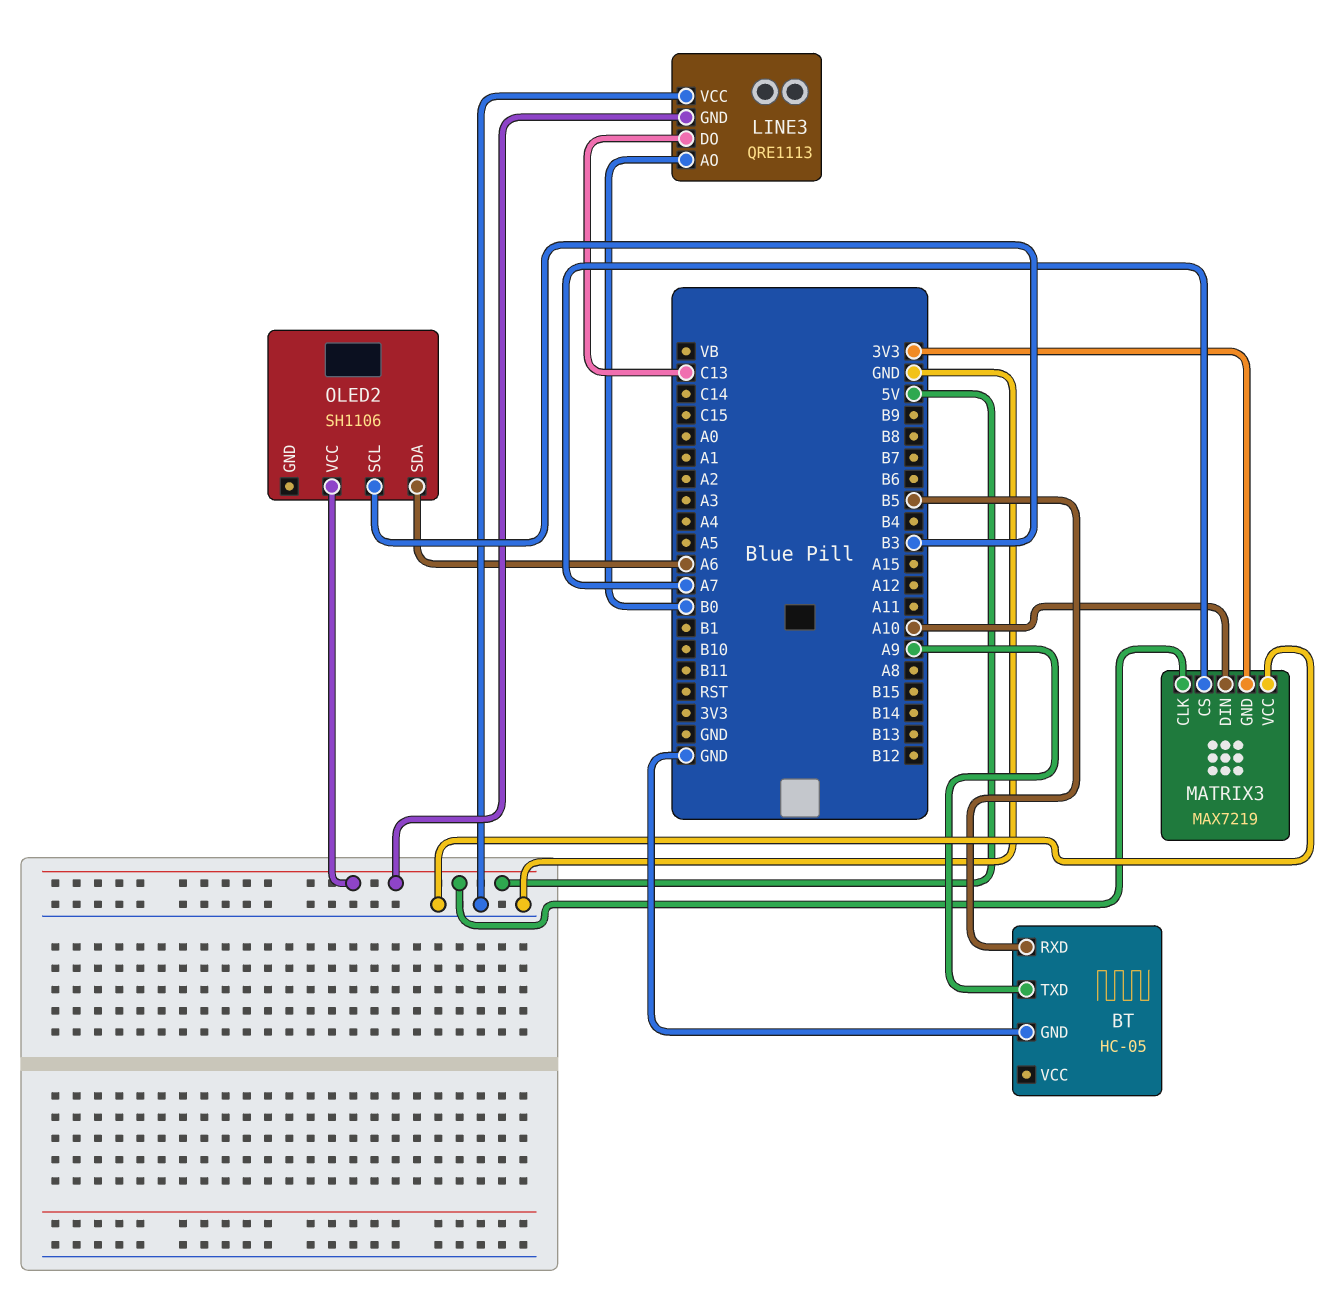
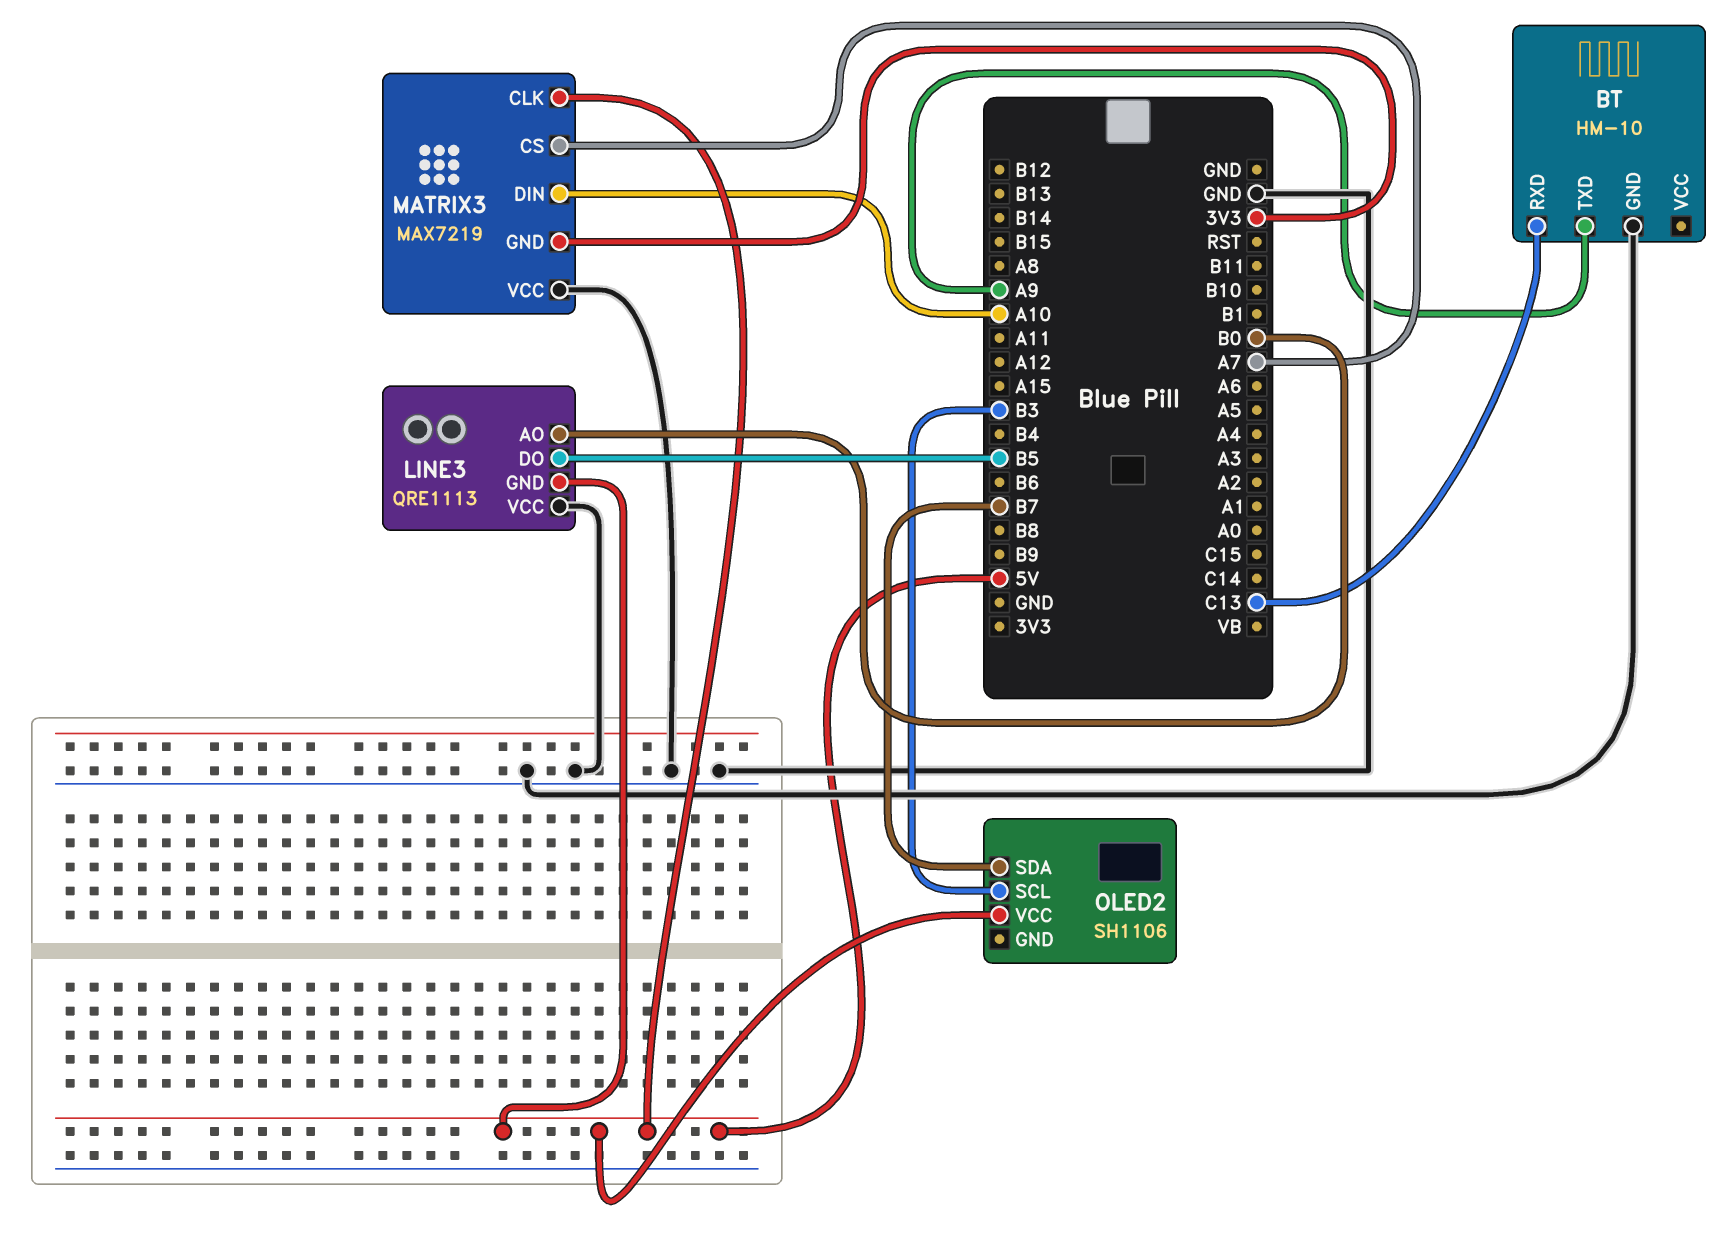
BT: HC-05 -> HM-10
BT pin RXD: B5 -> C13
LINE3 pin DO: C13 -> B5
OLED2 pin SDA: A6 -> B7

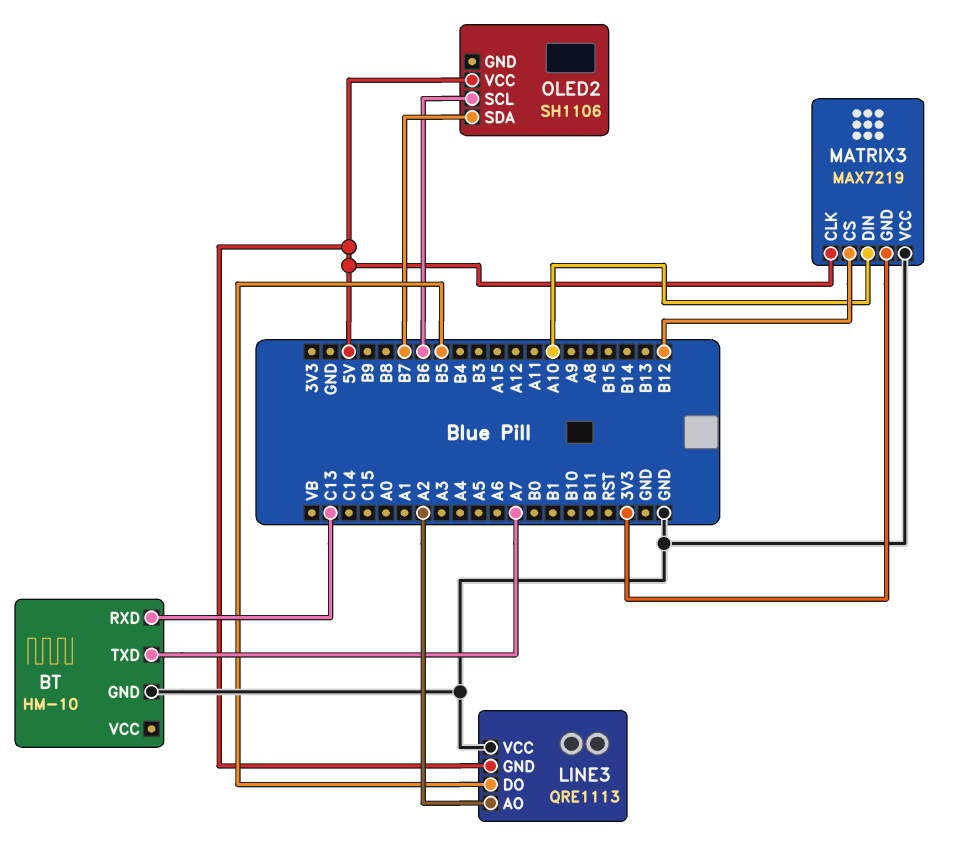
BT pin TXD: A9 -> A7
LINE3 pin AO: B0 -> A2
MATRIX3 pin CS: A7 -> B12
OLED2 pin SCL: B3 -> B6

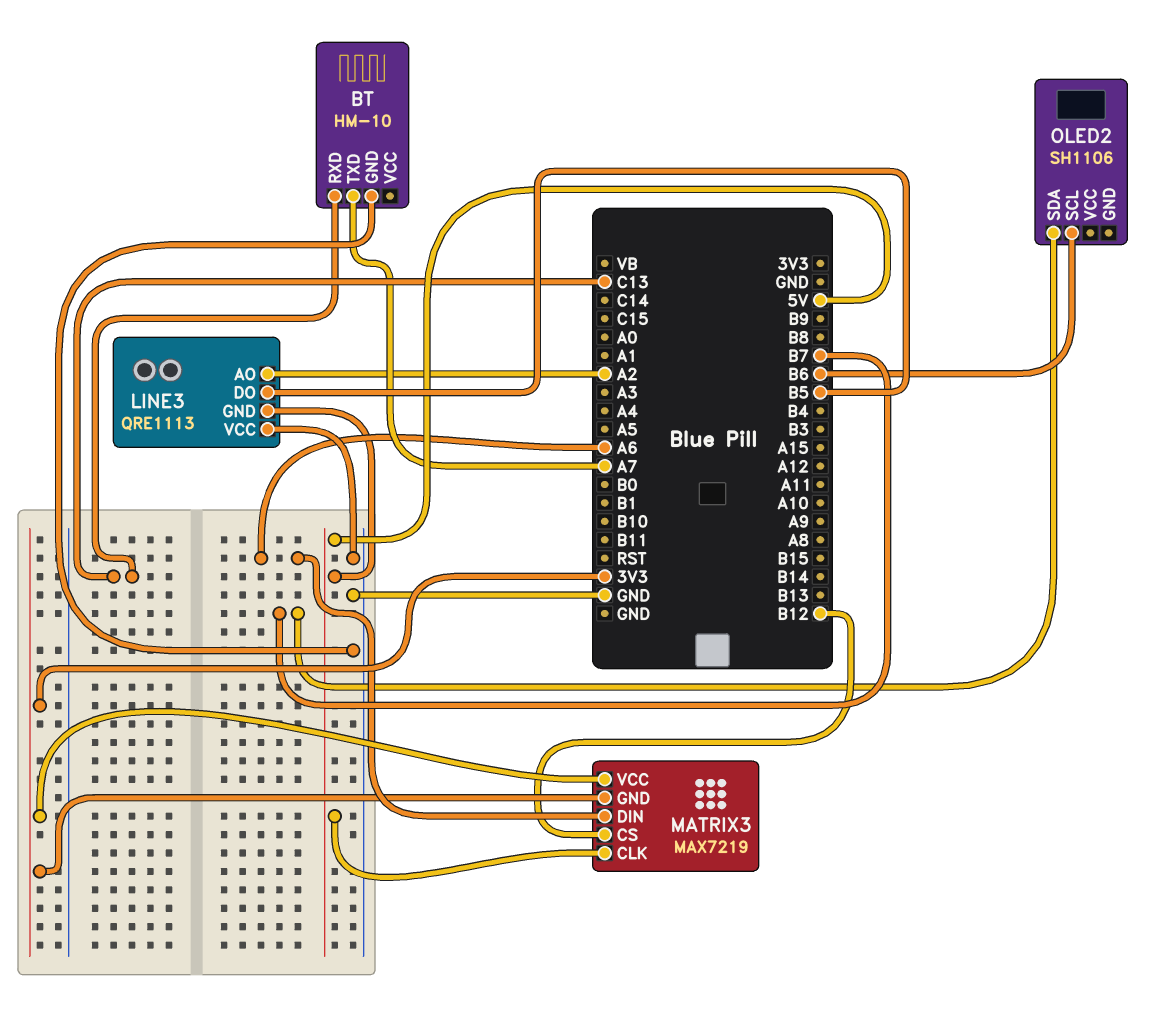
MATRIX3 pin DIN: A10 -> A6
MATRIX3 pin VCC: GND -> 3V3
OLED2 pin VCC: 5V -> none

